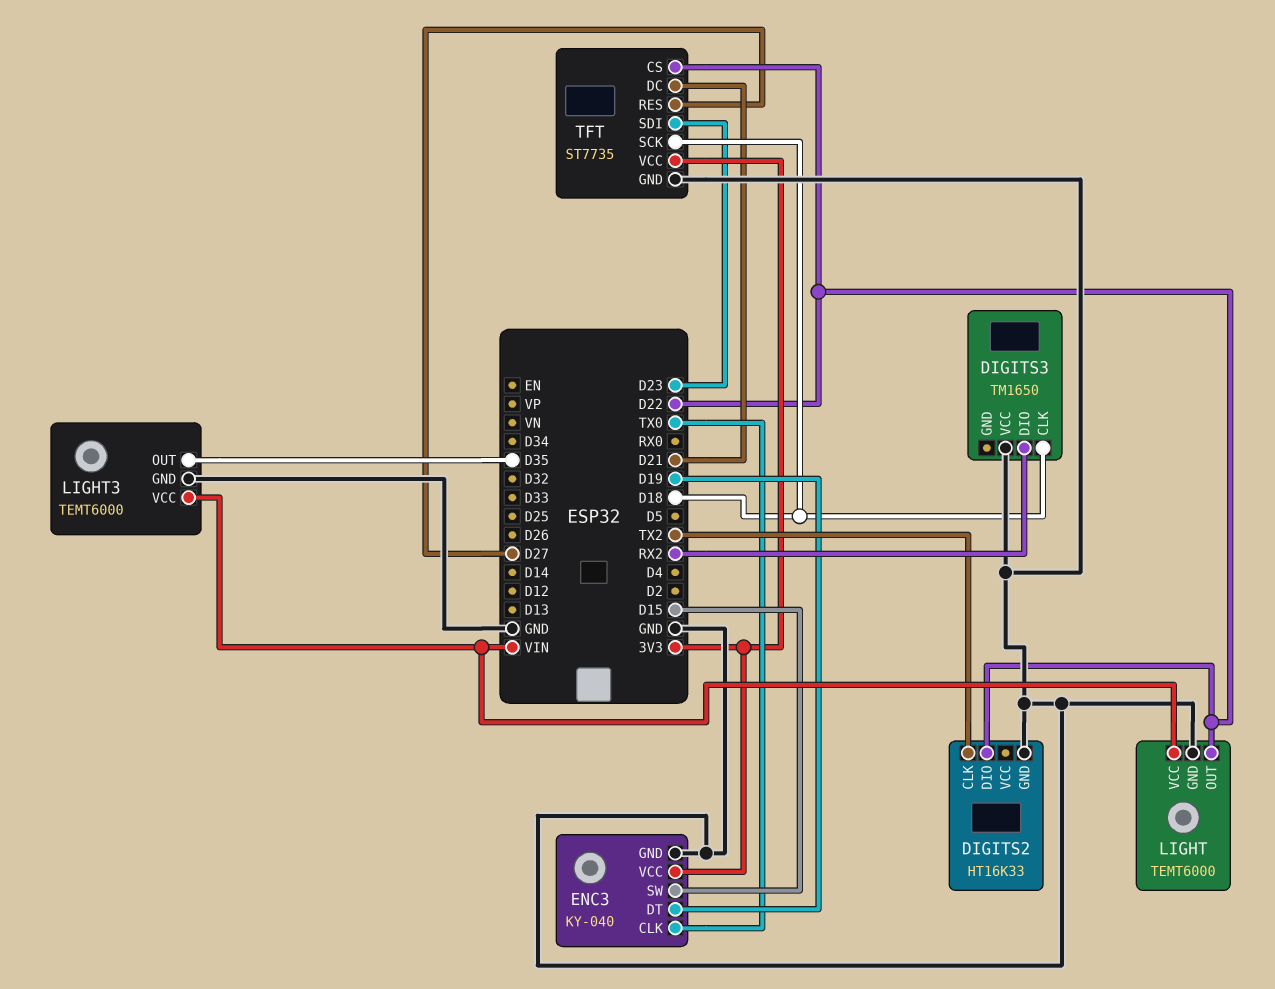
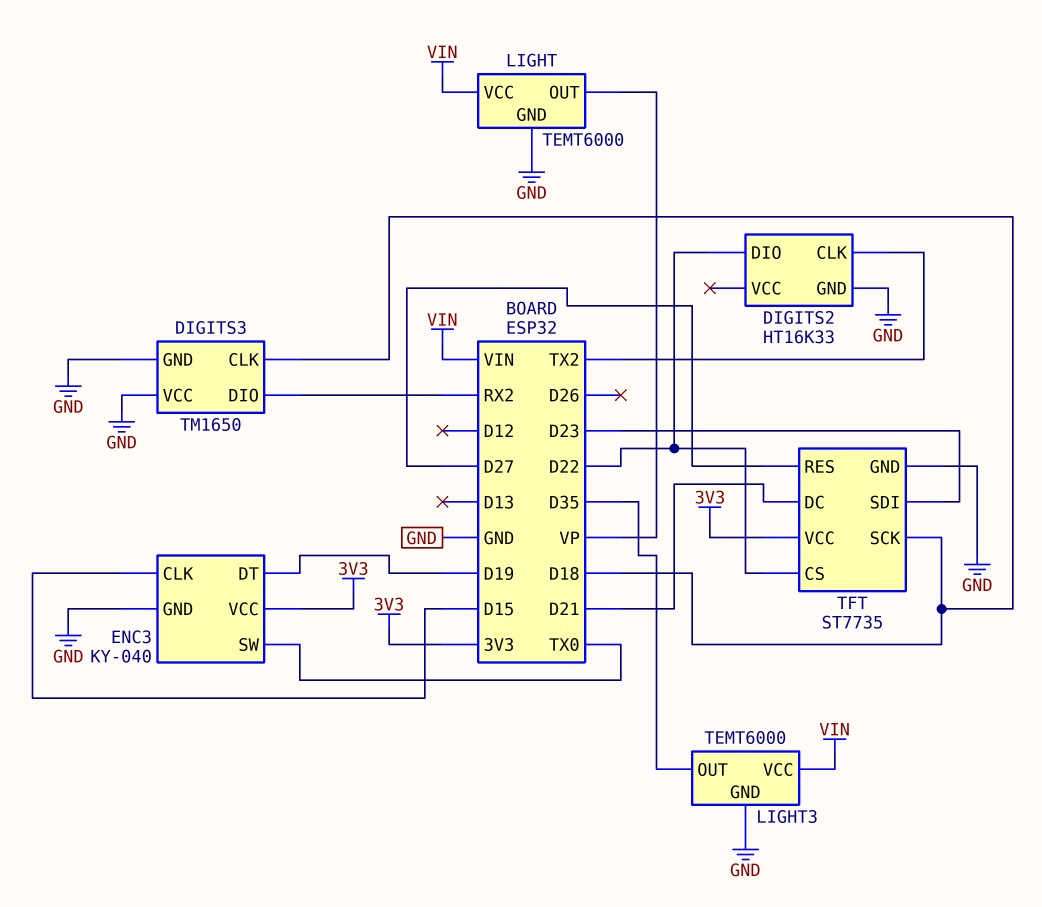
DIGITS3 pin GND: none -> GND
ENC3 pin CLK: TX0 -> D15
ENC3 pin SW: D15 -> TX0
LIGHT pin OUT: D22 -> VP

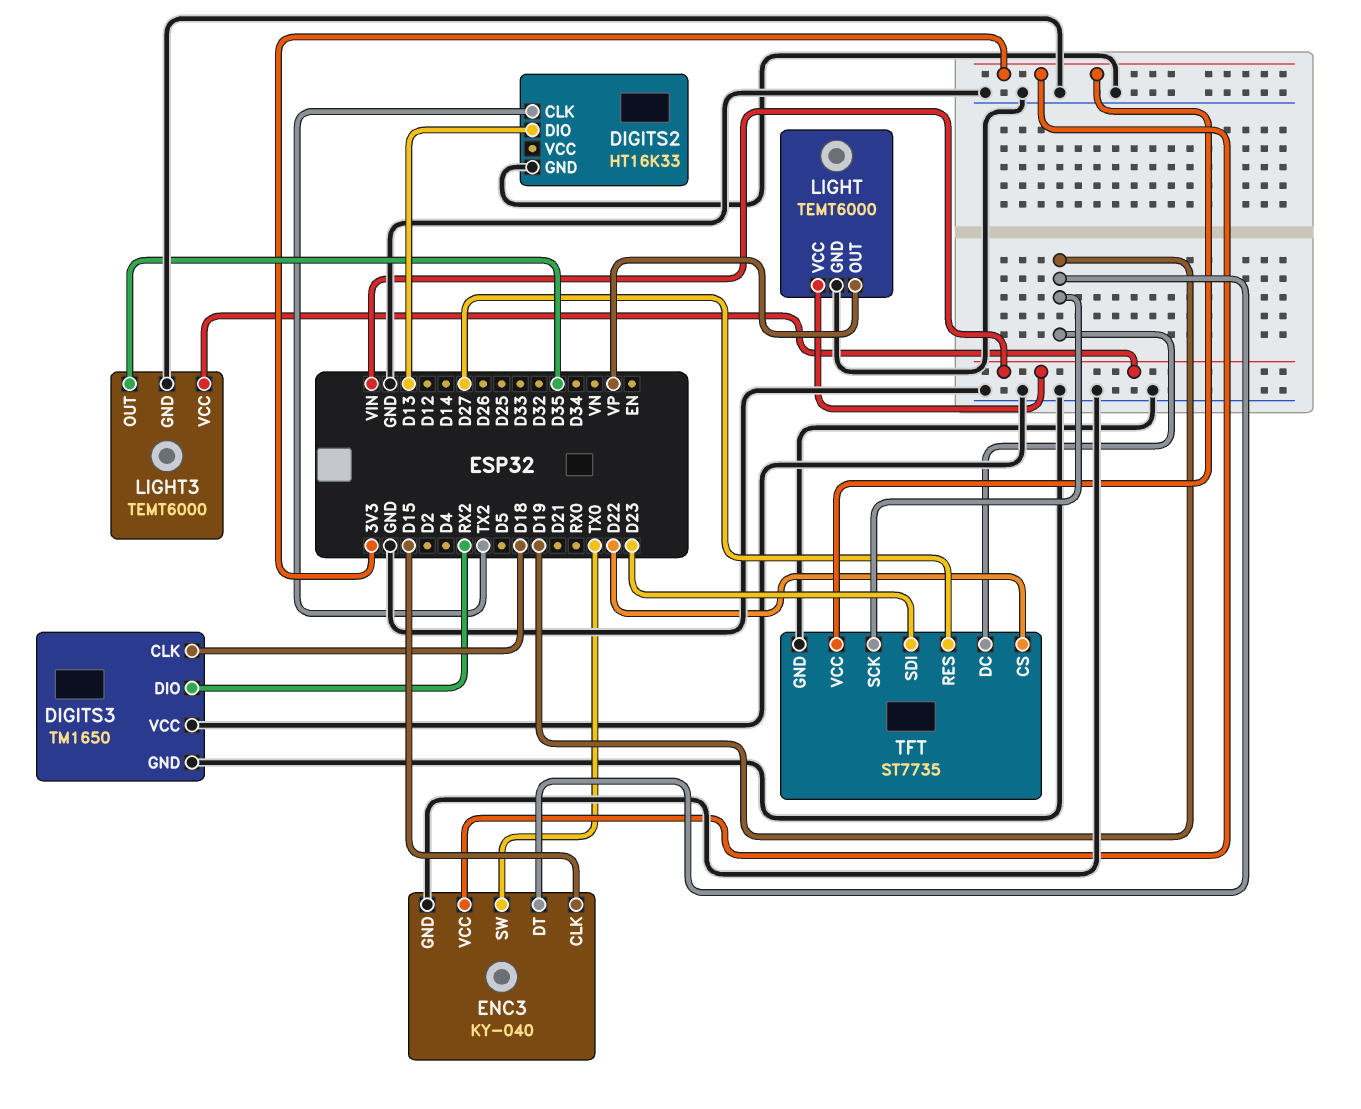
DIGITS2 pin DIO: D22 -> D13
TFT pin DC: D21 -> D19
TFT pin SCK: D18 -> D19

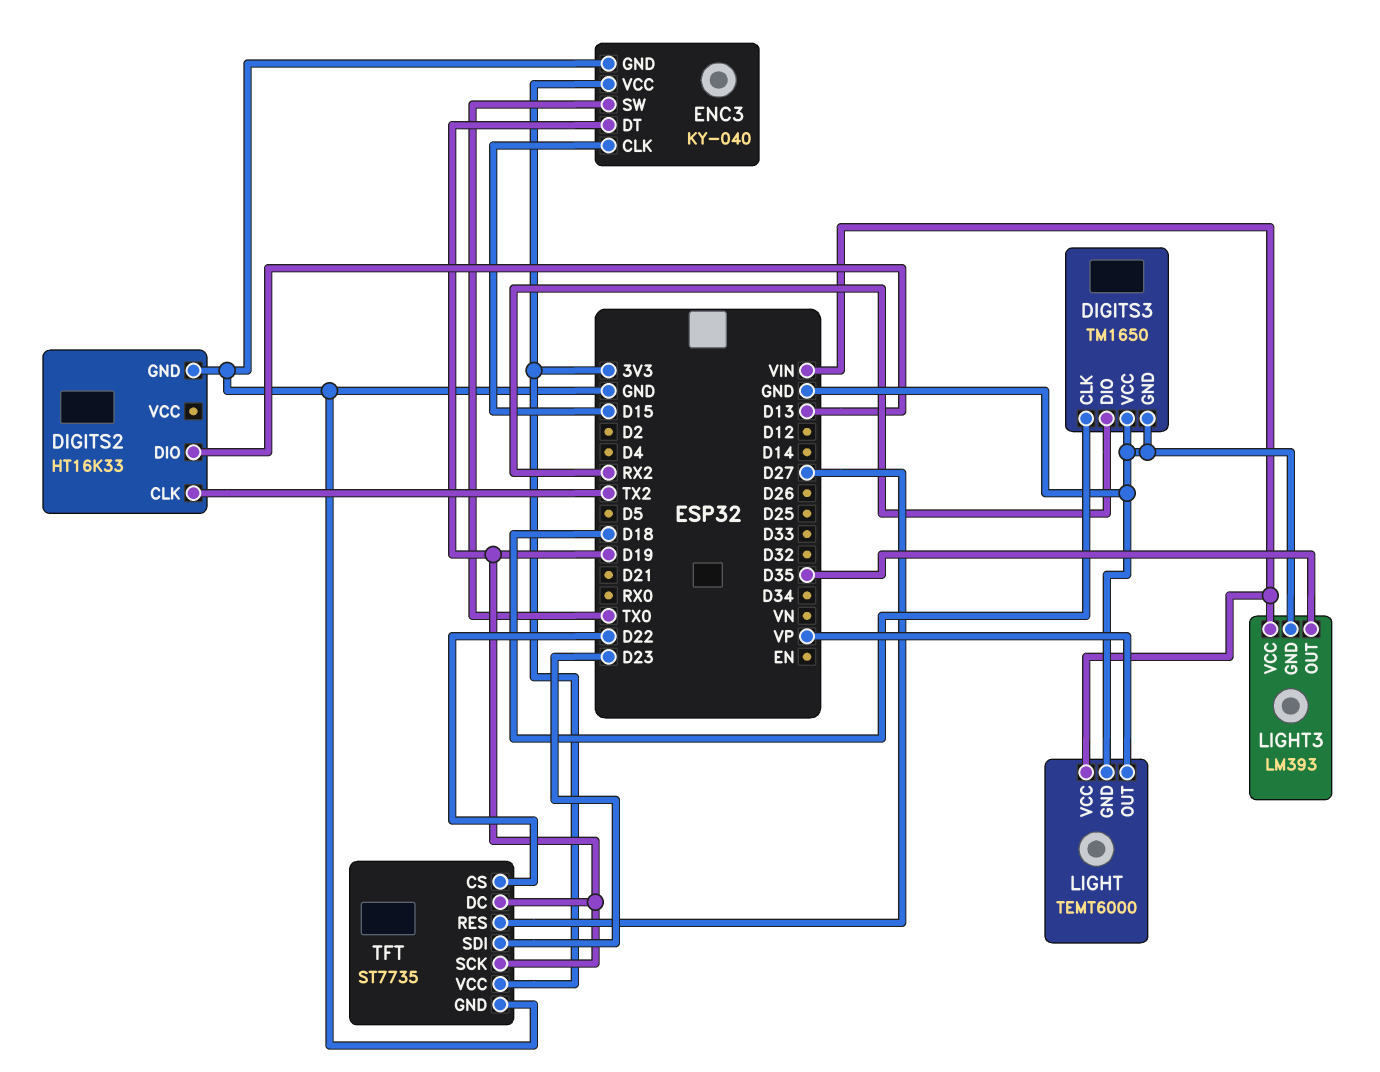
LIGHT3: TEMT6000 -> LM393

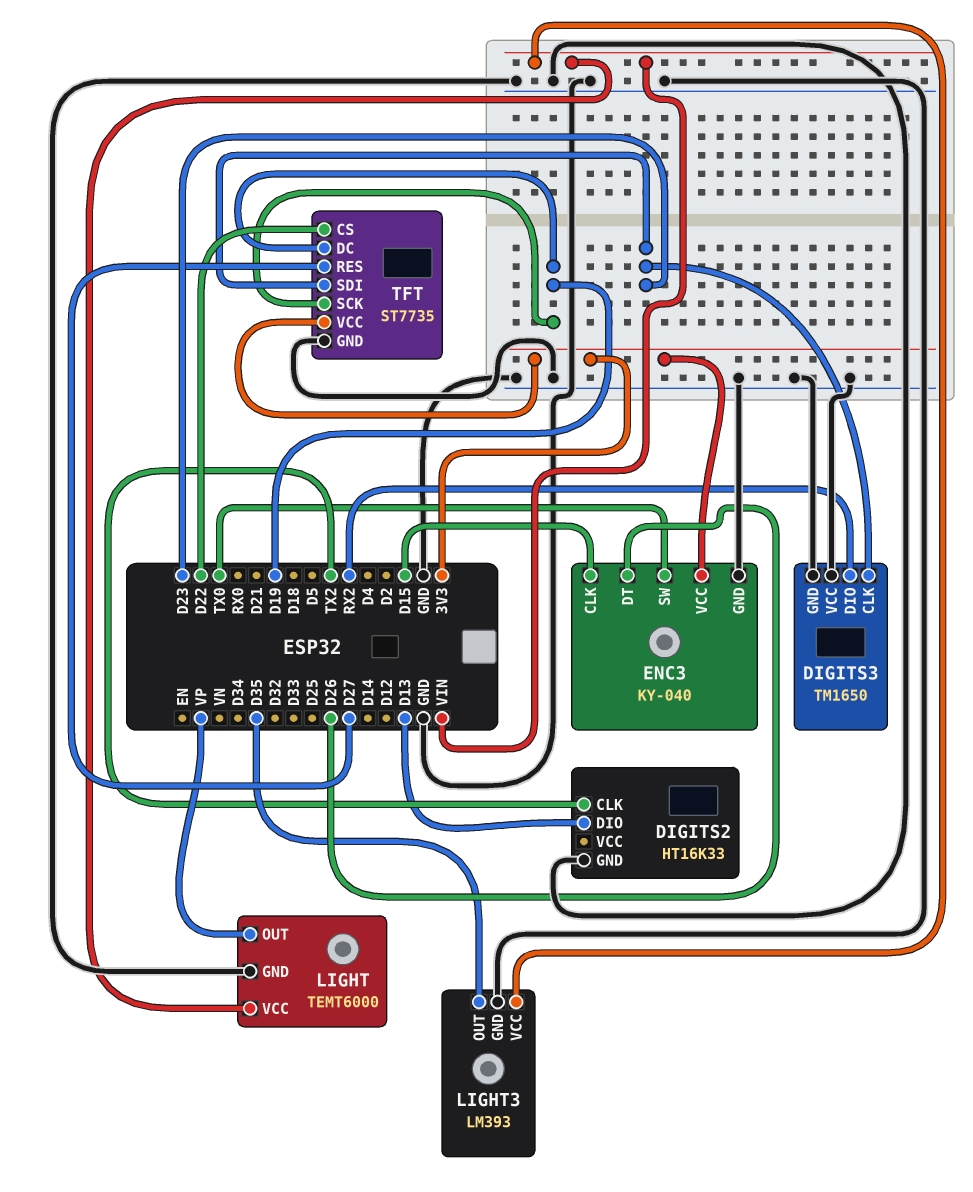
DIGITS3 pin CLK: D18 -> D23
ENC3 pin DT: D19 -> D26

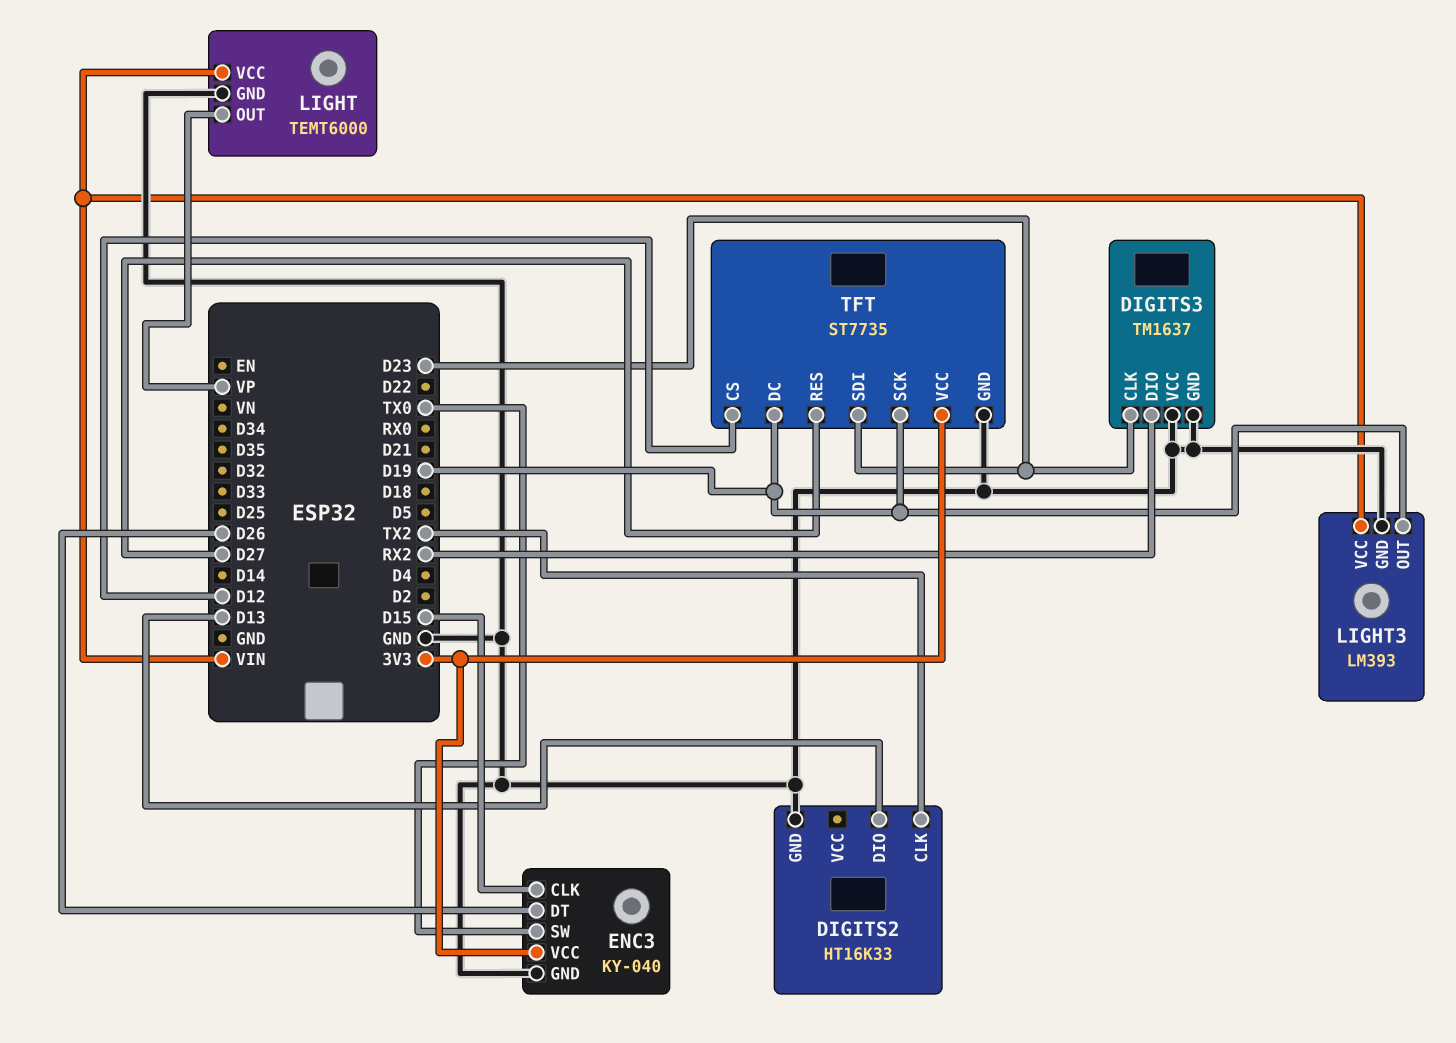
DIGITS3: TM1650 -> TM1637
LIGHT3 pin OUT: D35 -> D19
TFT pin CS: D22 -> D12

